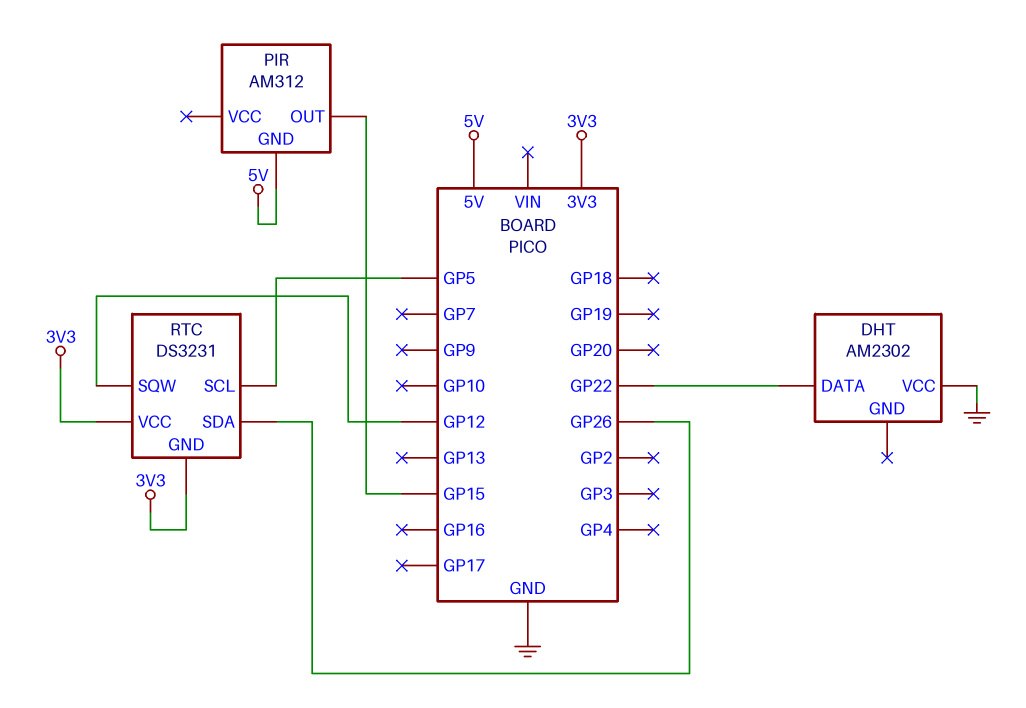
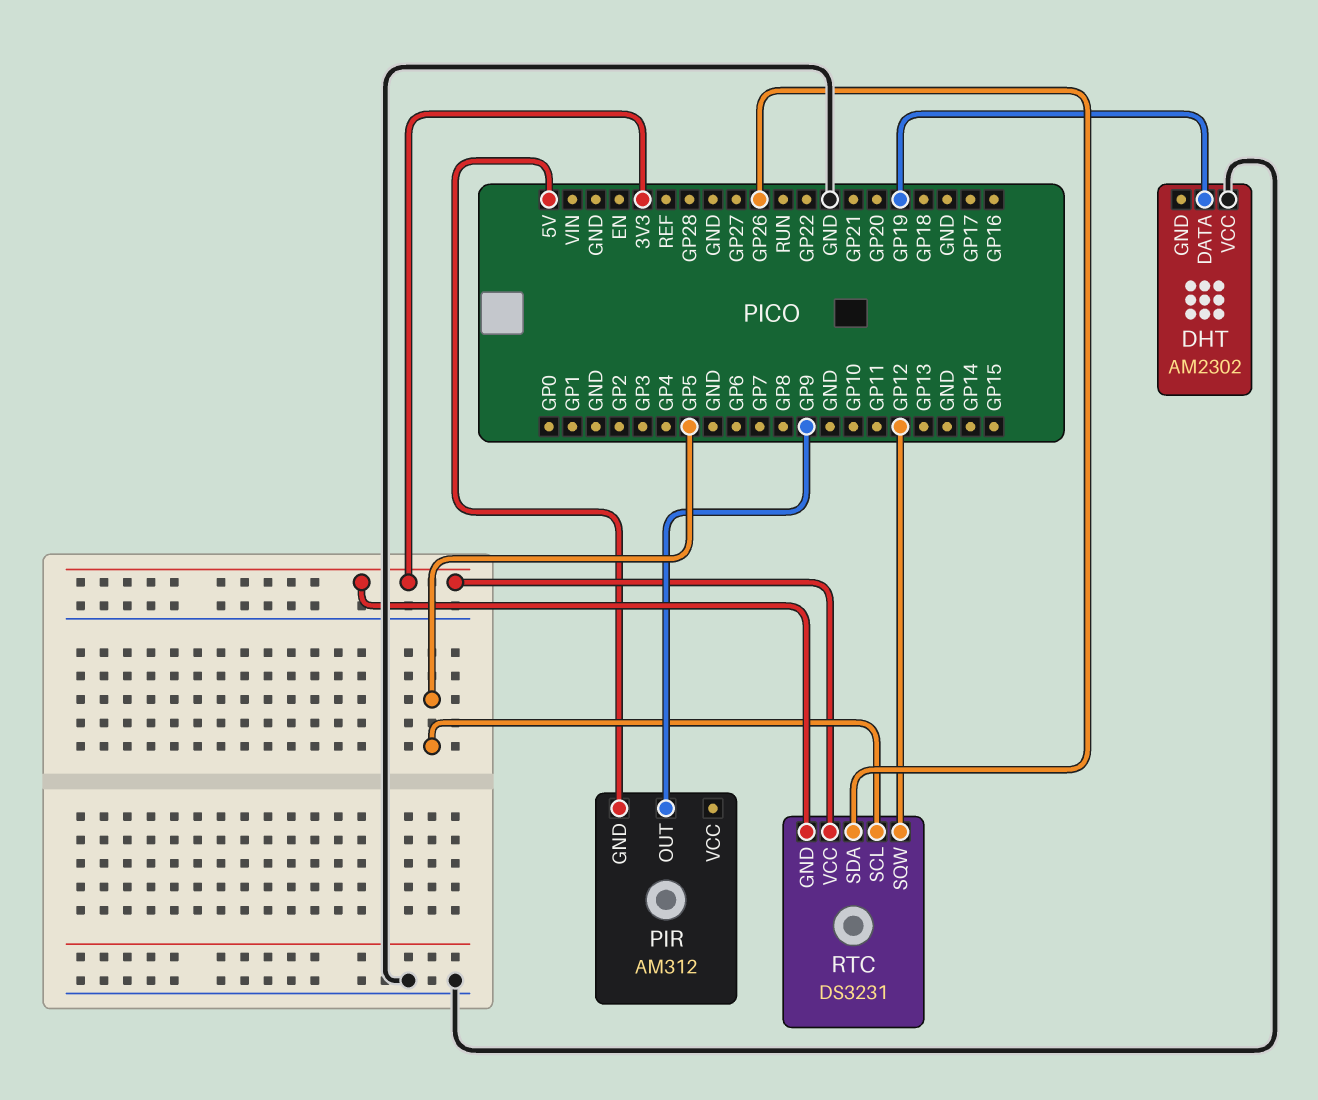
DHT pin DATA: GP22 -> GP19
PIR pin OUT: GP15 -> GP9

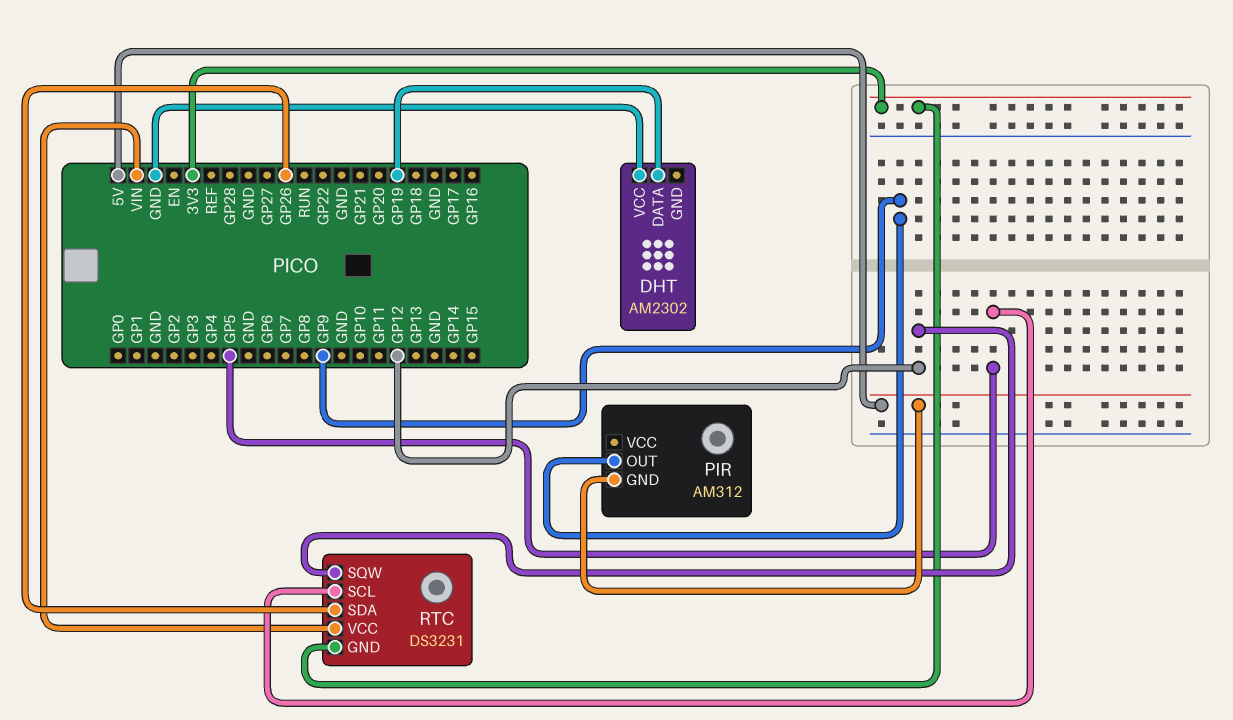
RTC pin VCC: 3V3 -> VIN

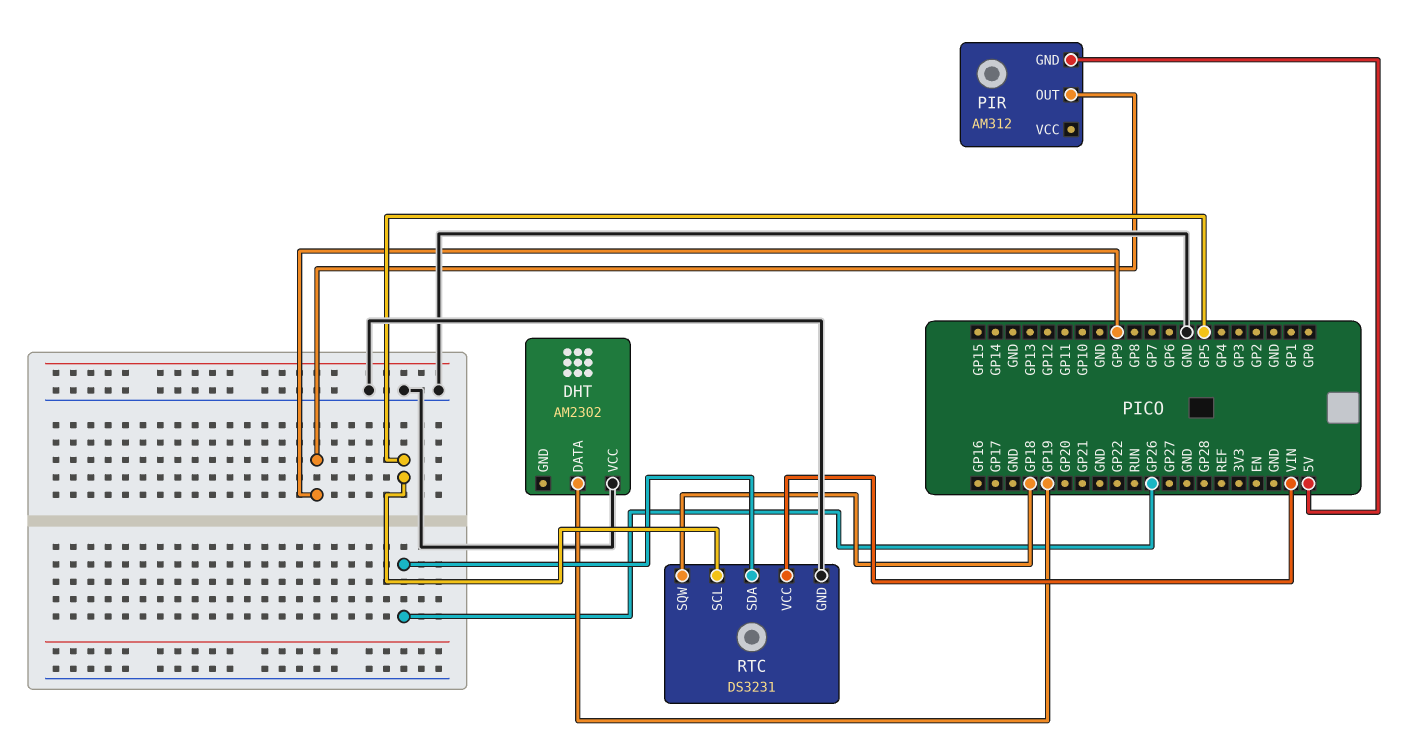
RTC pin GND: 3V3 -> GND
RTC pin SQW: GP12 -> GP18

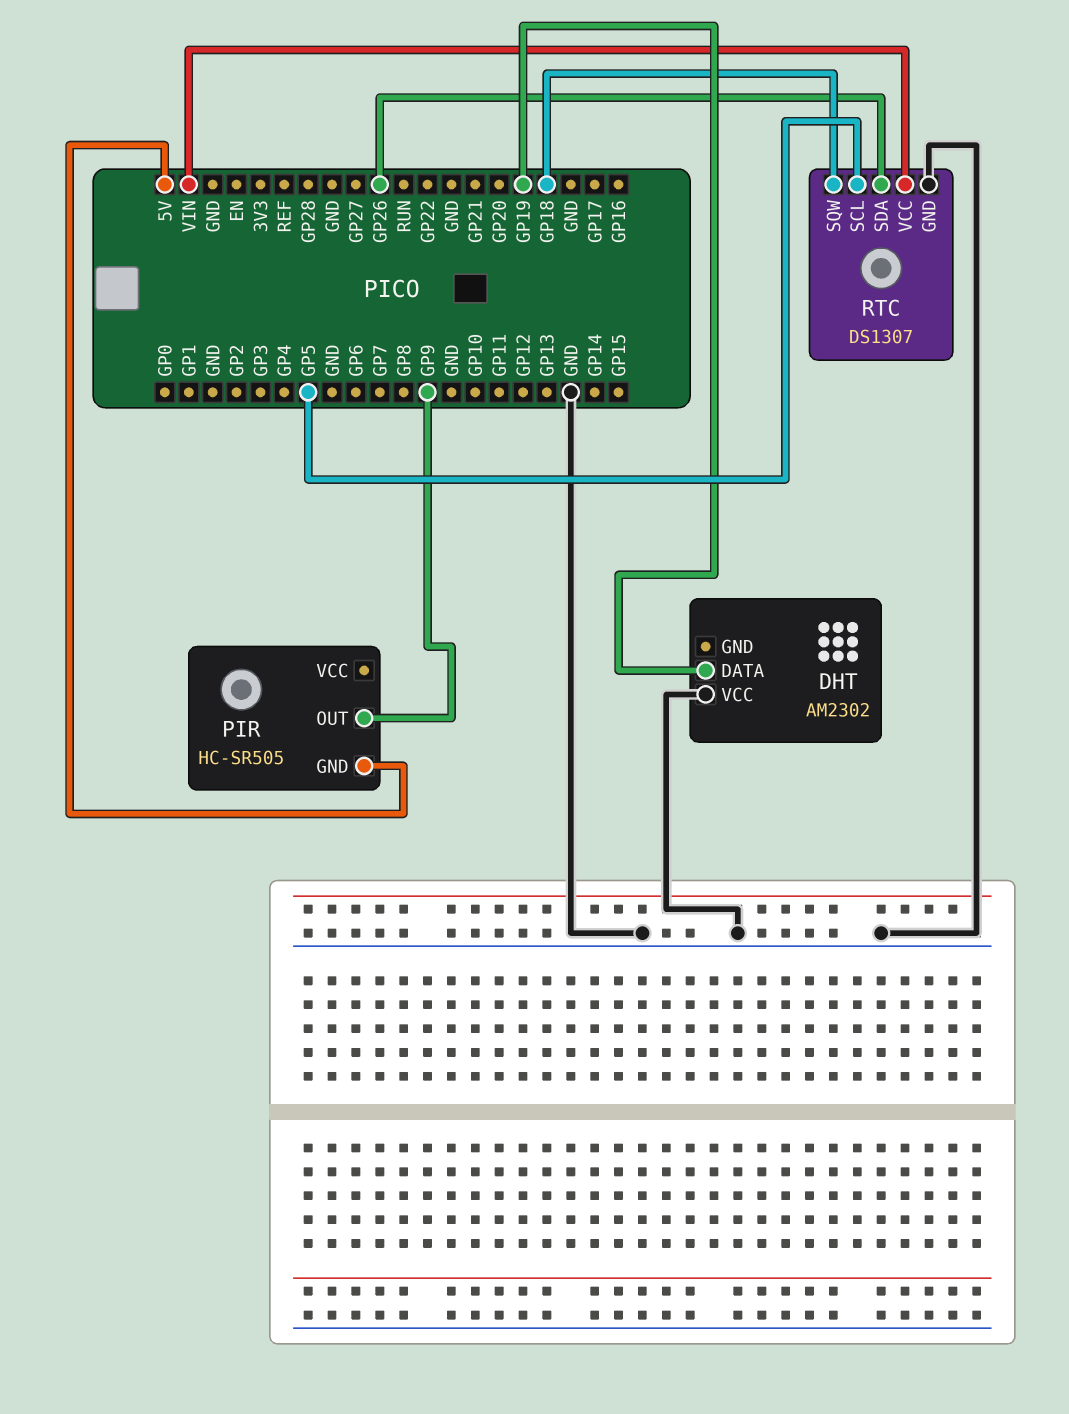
PIR: AM312 -> HC-SR505
RTC: DS3231 -> DS1307

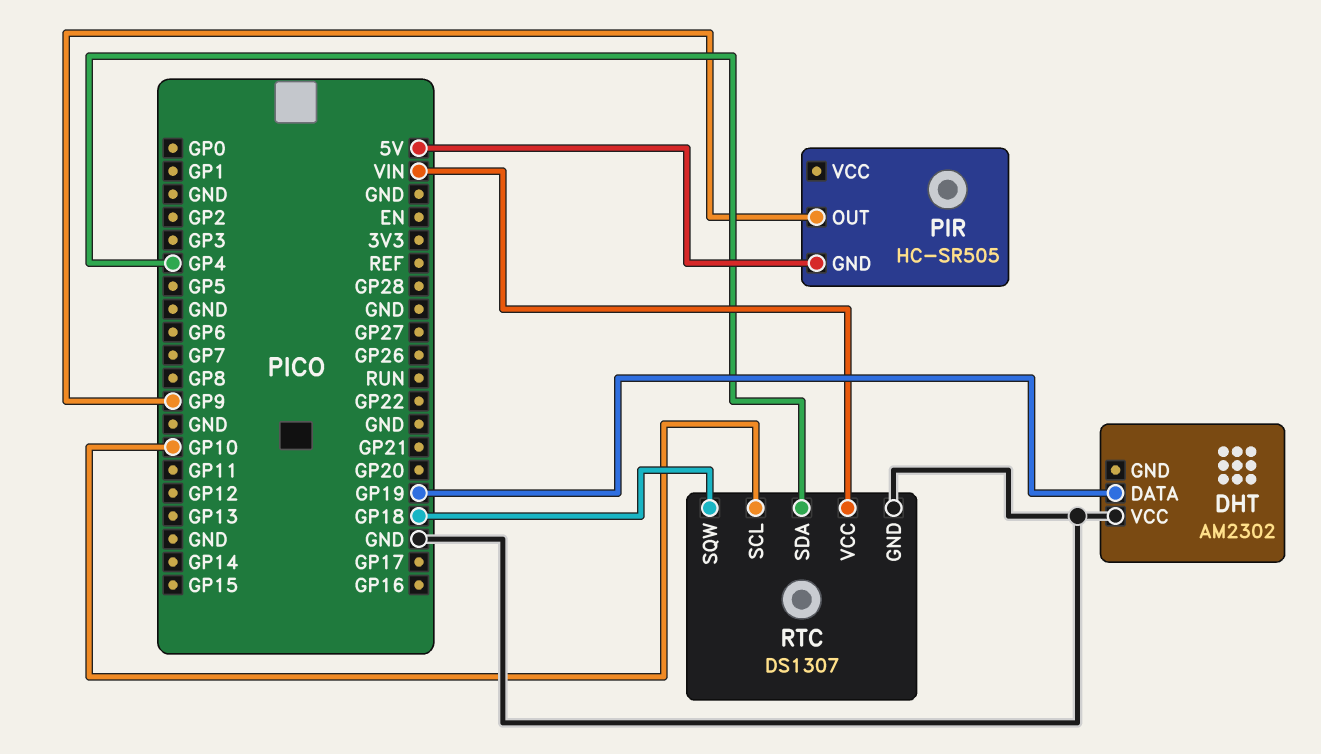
RTC pin SCL: GP5 -> GP10
RTC pin SDA: GP26 -> GP4

